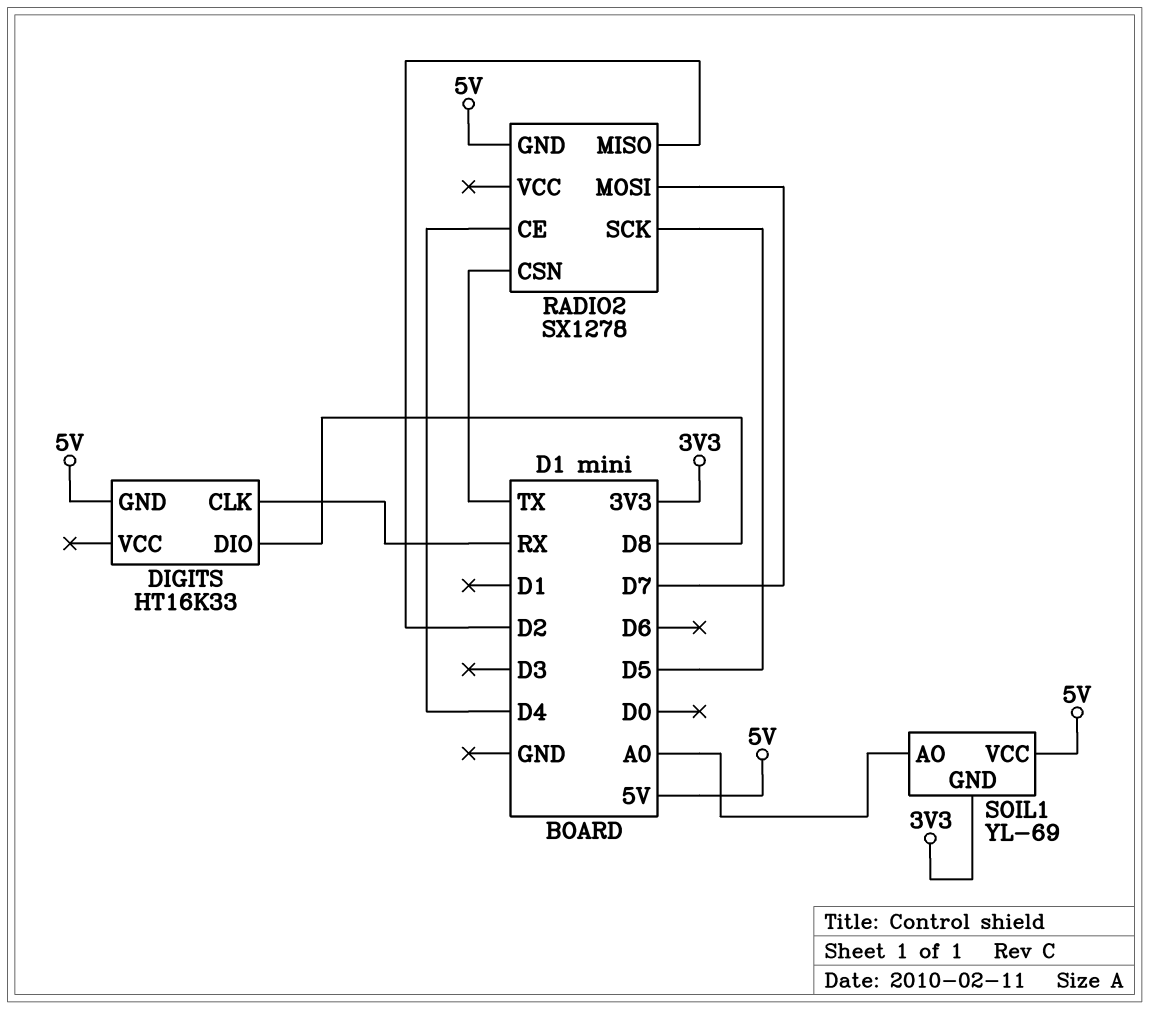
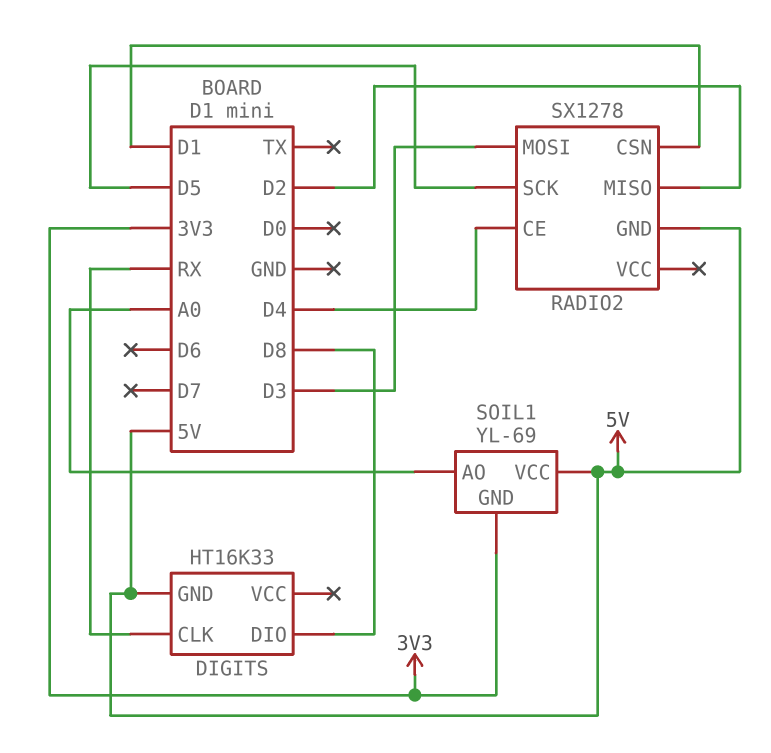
RADIO2 pin CSN: TX -> D1
RADIO2 pin MOSI: D7 -> D3

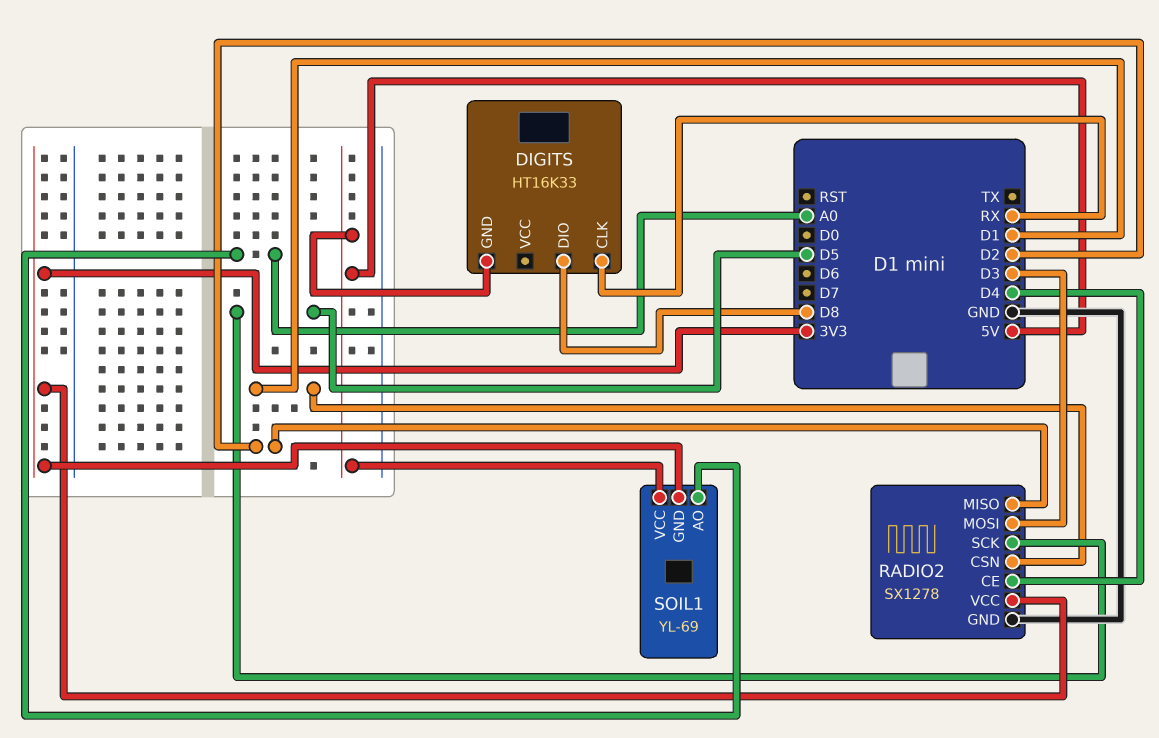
RADIO2 pin GND: 5V -> GND
RADIO2 pin VCC: none -> 3V3

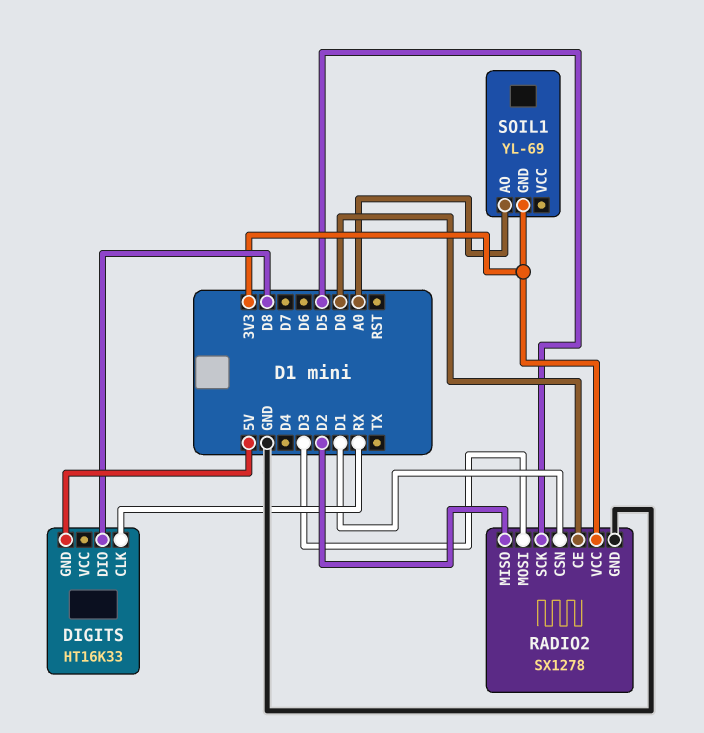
RADIO2 pin CE: D4 -> D0
SOIL1 pin VCC: 5V -> none

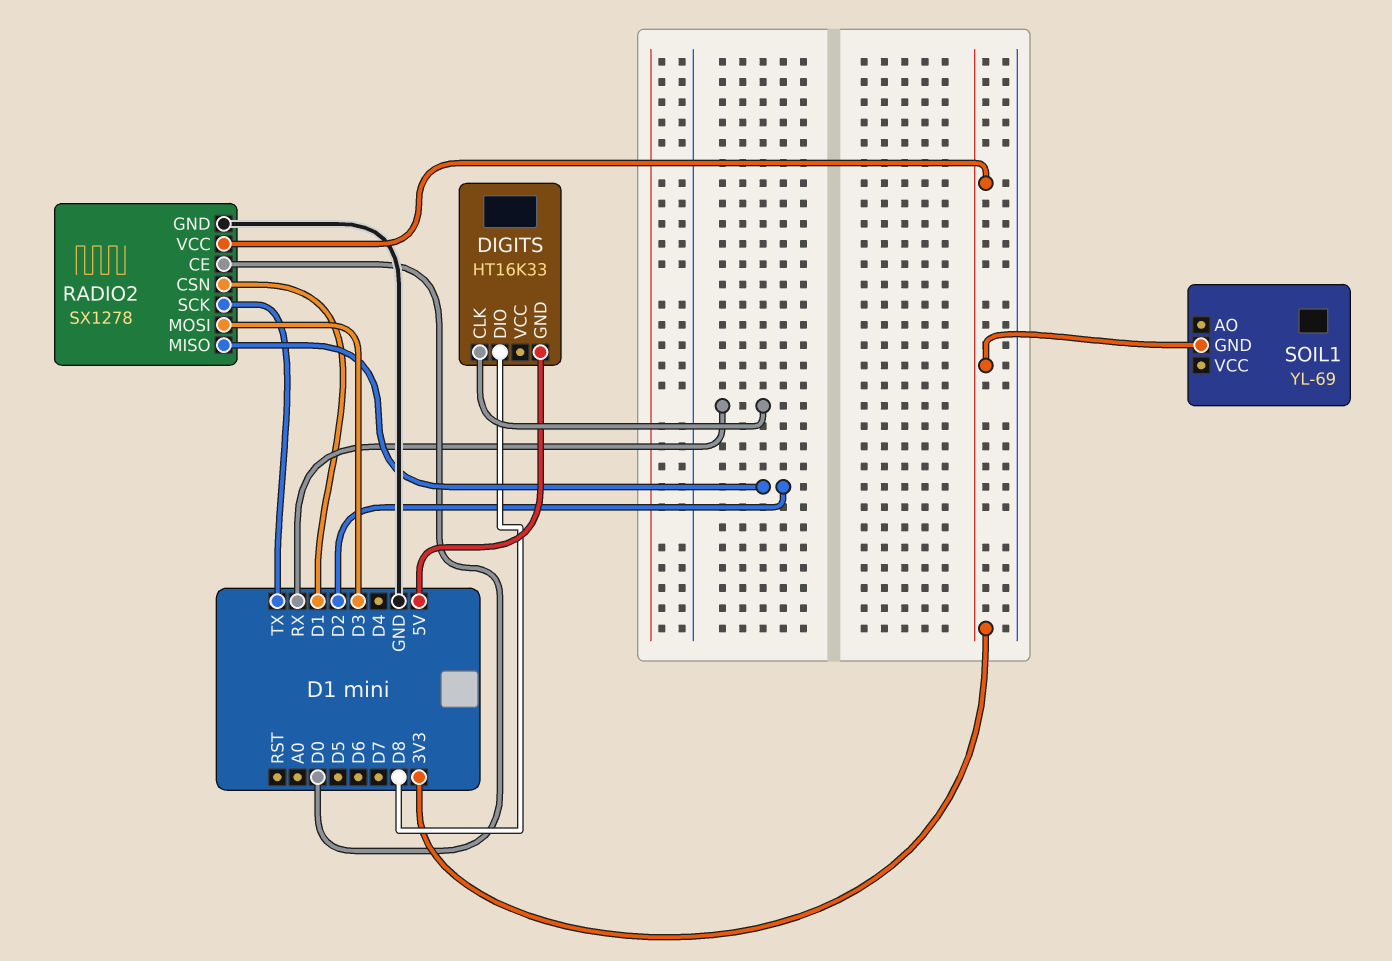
RADIO2 pin SCK: D5 -> TX
SOIL1 pin AO: A0 -> none

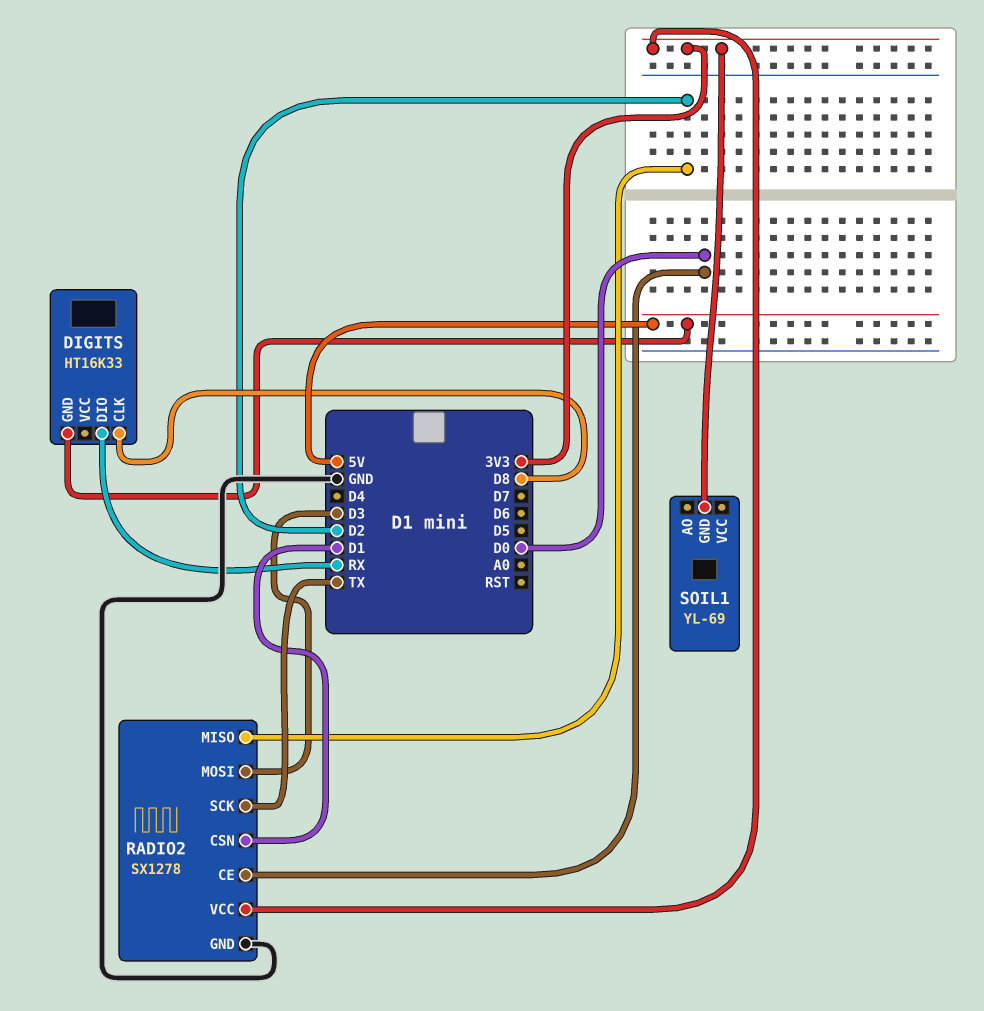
DIGITS pin CLK: RX -> D8
DIGITS pin DIO: D8 -> RX

